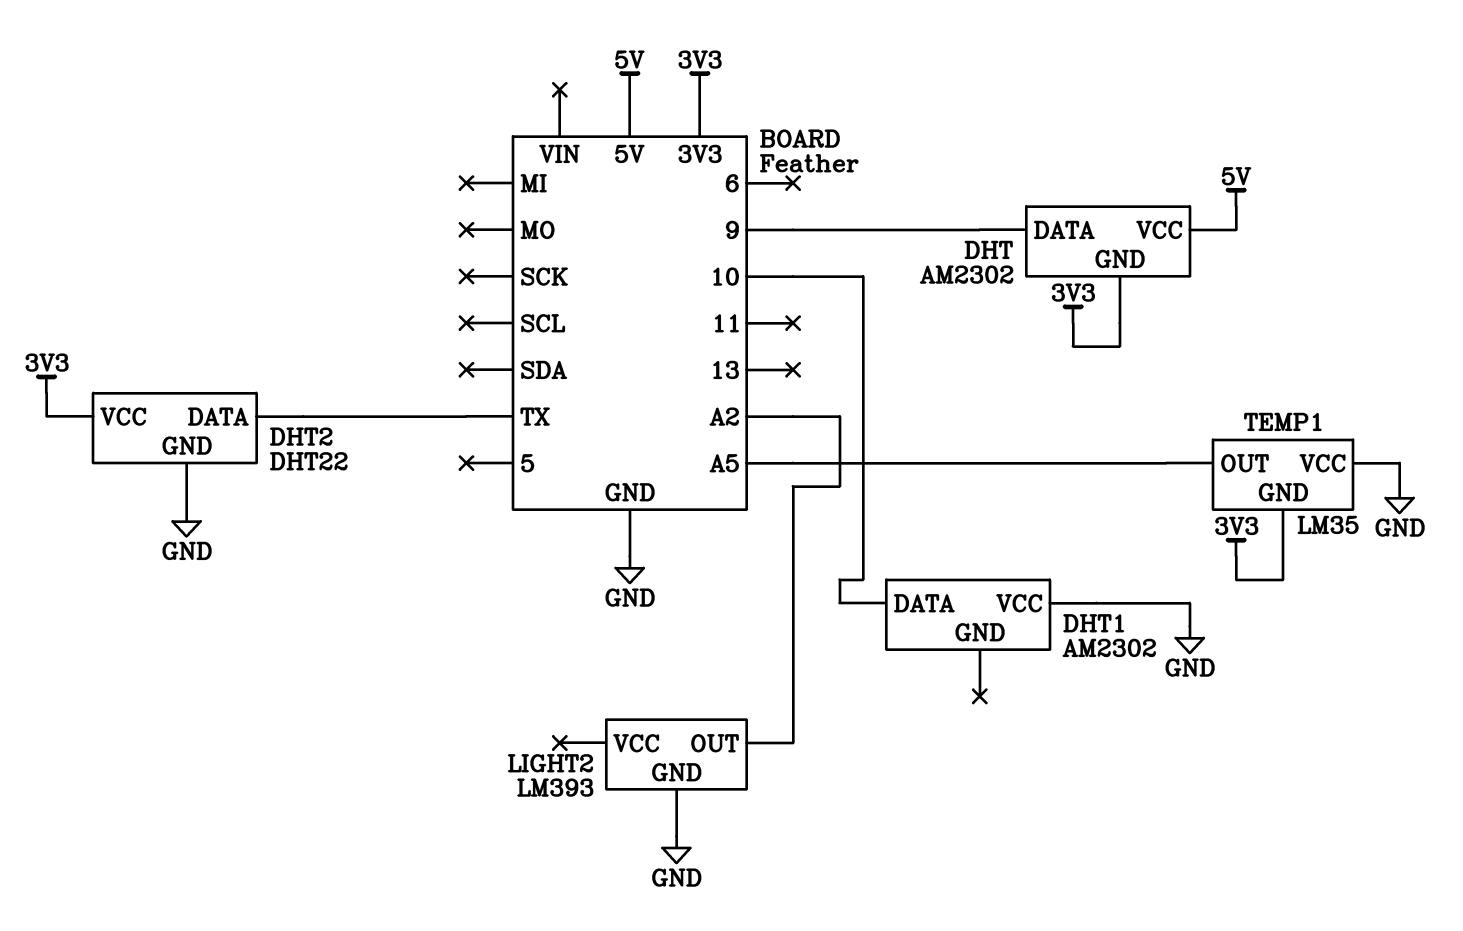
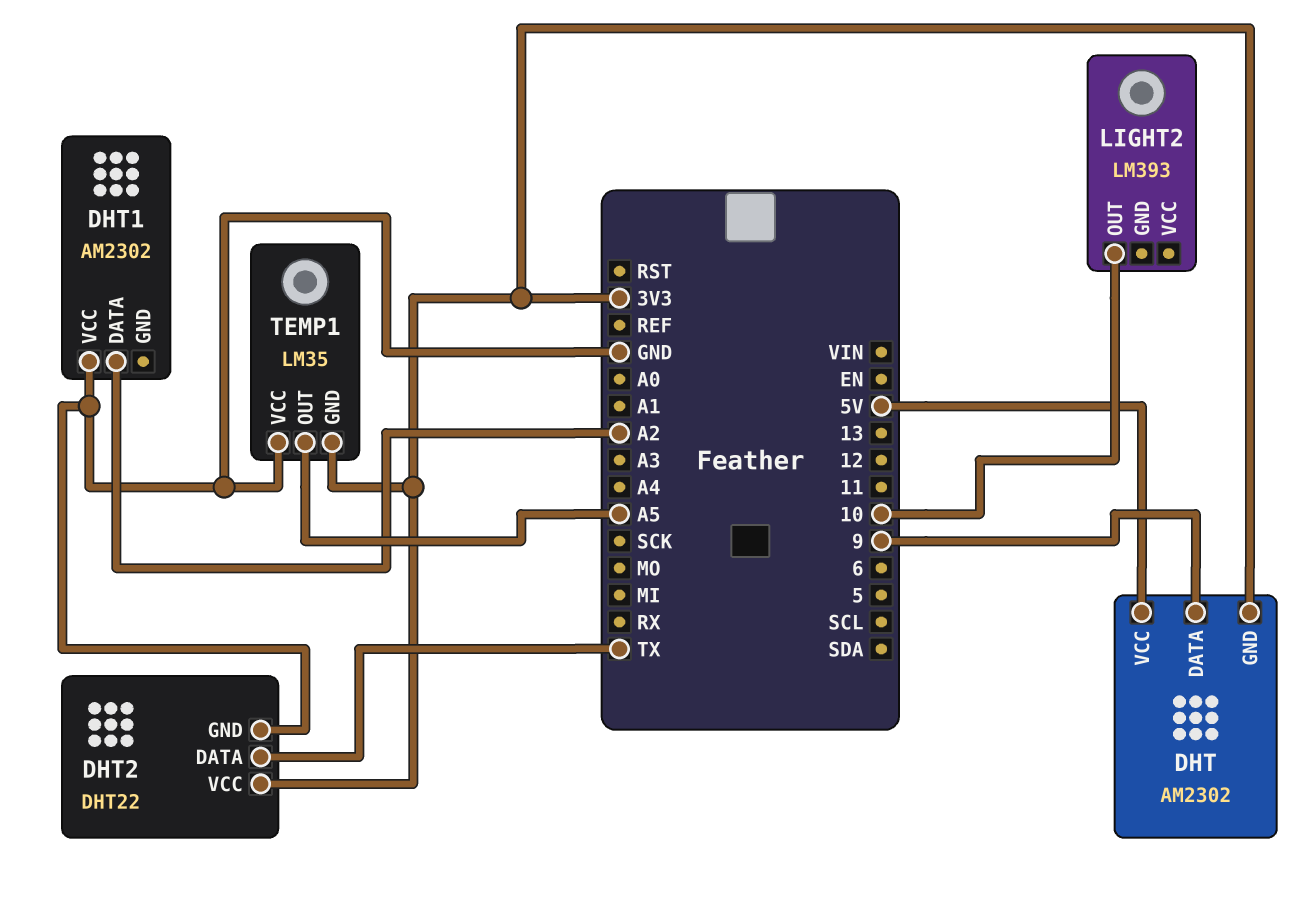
DHT1 pin DATA: 10 -> A2
LIGHT2 pin GND: GND -> none
LIGHT2 pin OUT: A2 -> 10

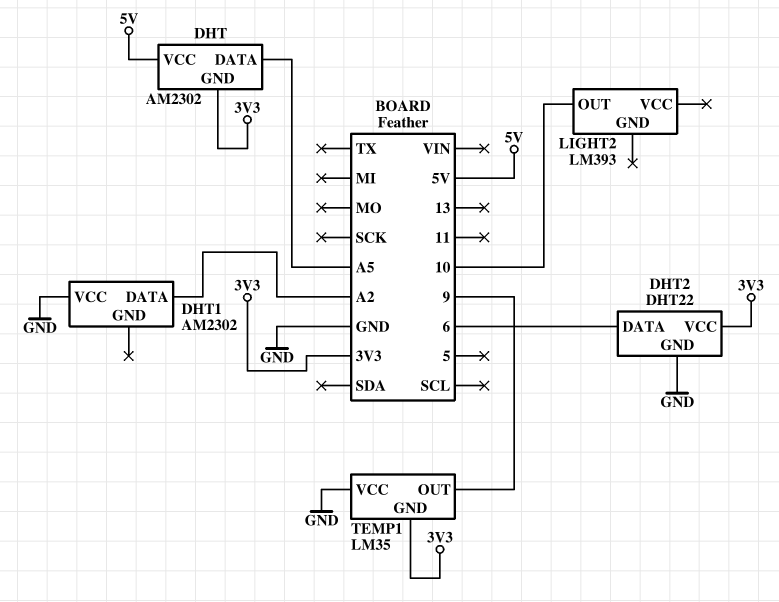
DHT pin DATA: 9 -> A5
DHT2 pin DATA: TX -> 6
TEMP1 pin OUT: A5 -> 9

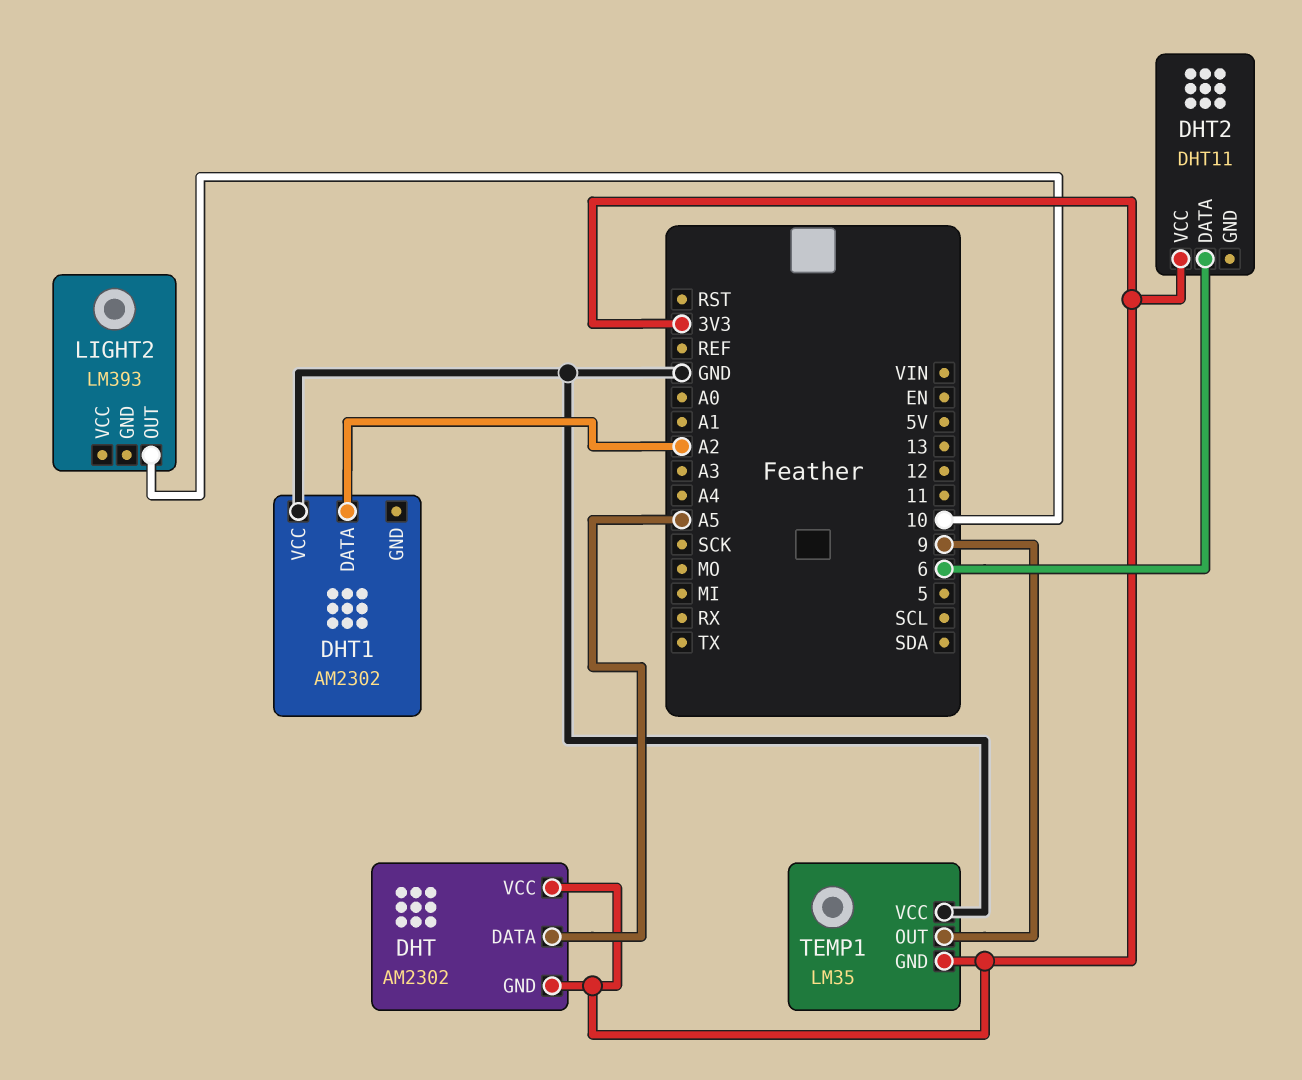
DHT pin VCC: 5V -> 3V3
DHT2: DHT22 -> DHT11
DHT2 pin GND: GND -> none

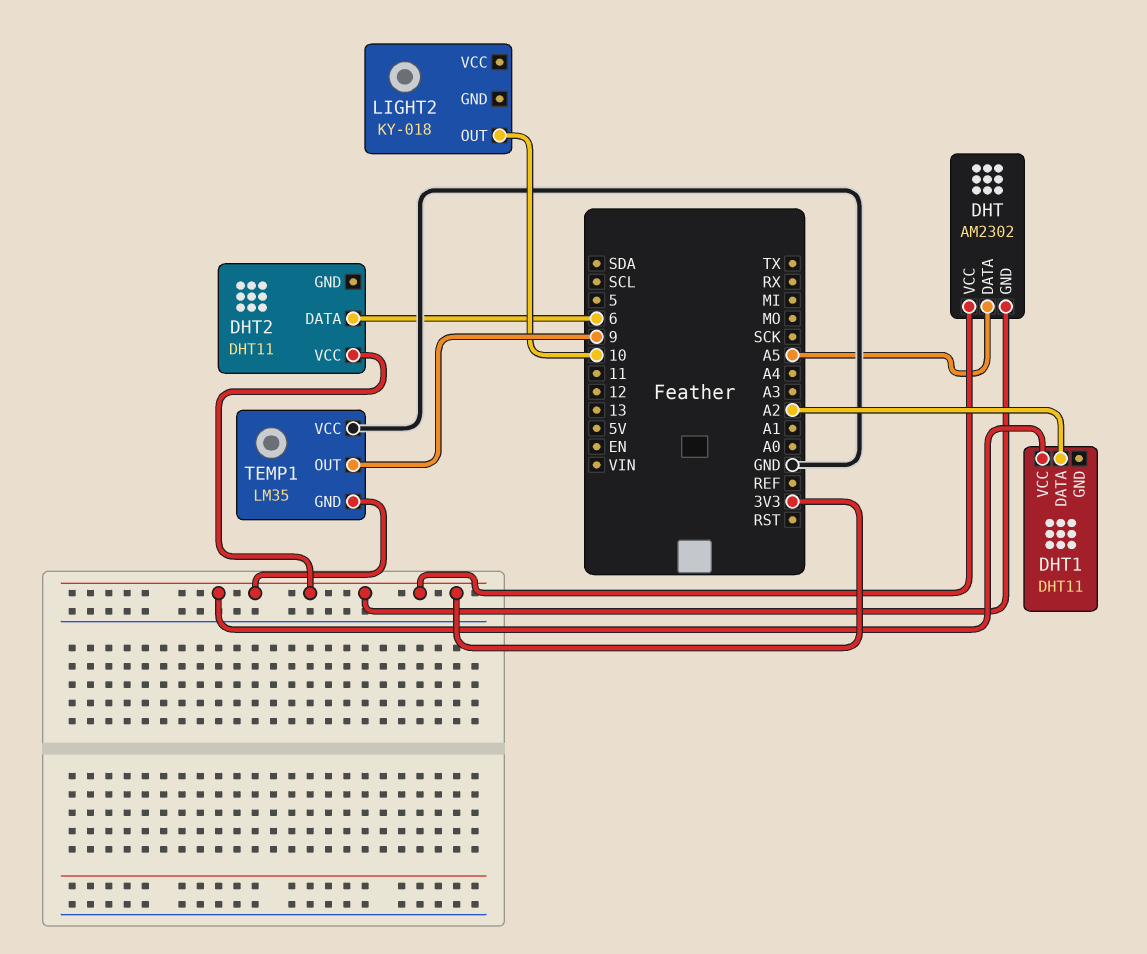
DHT1: AM2302 -> DHT11
DHT1 pin VCC: GND -> 3V3
LIGHT2: LM393 -> KY-018

